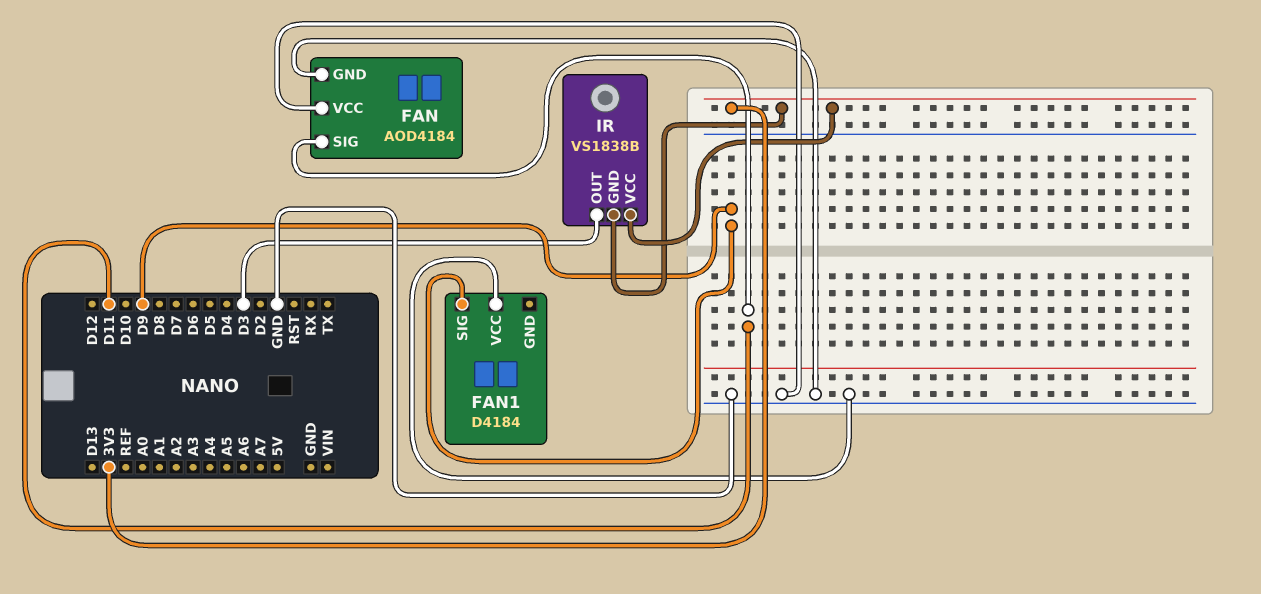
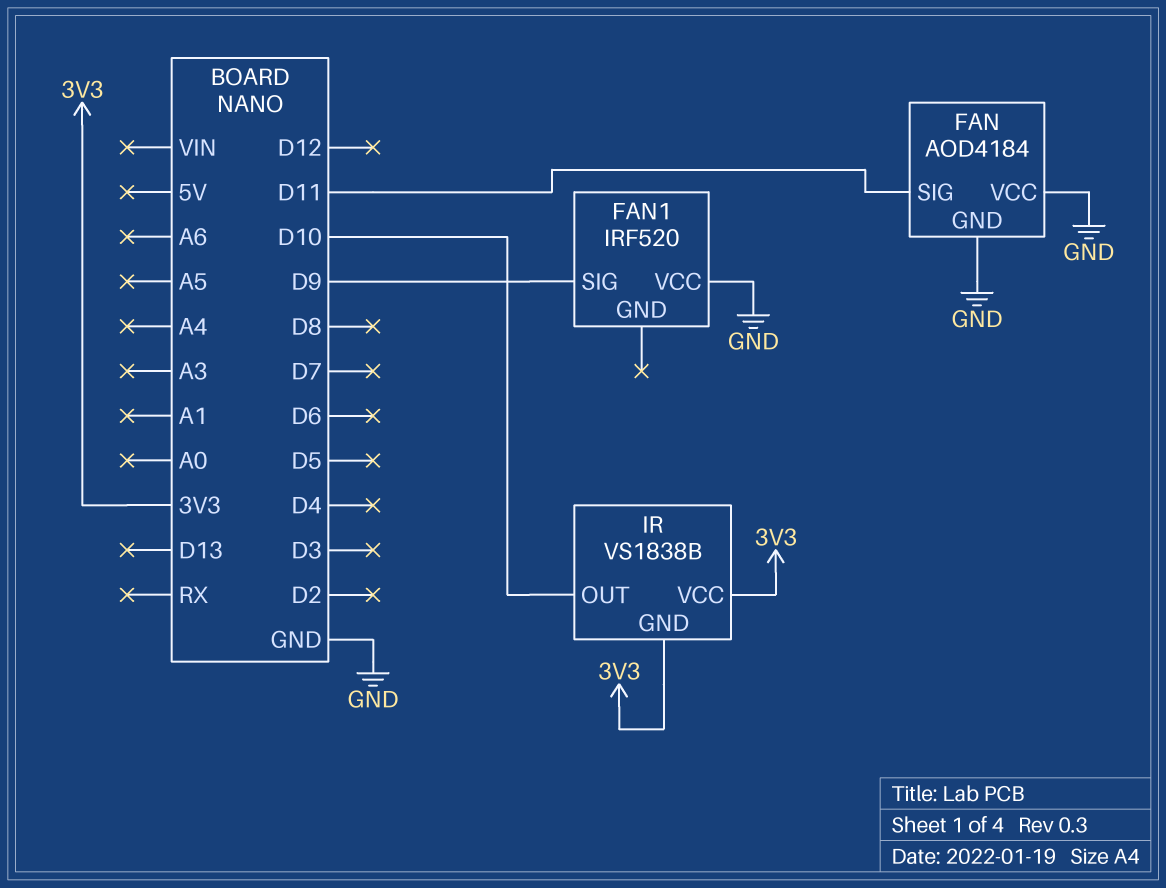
FAN1: D4184 -> IRF520
IR pin OUT: D3 -> D10

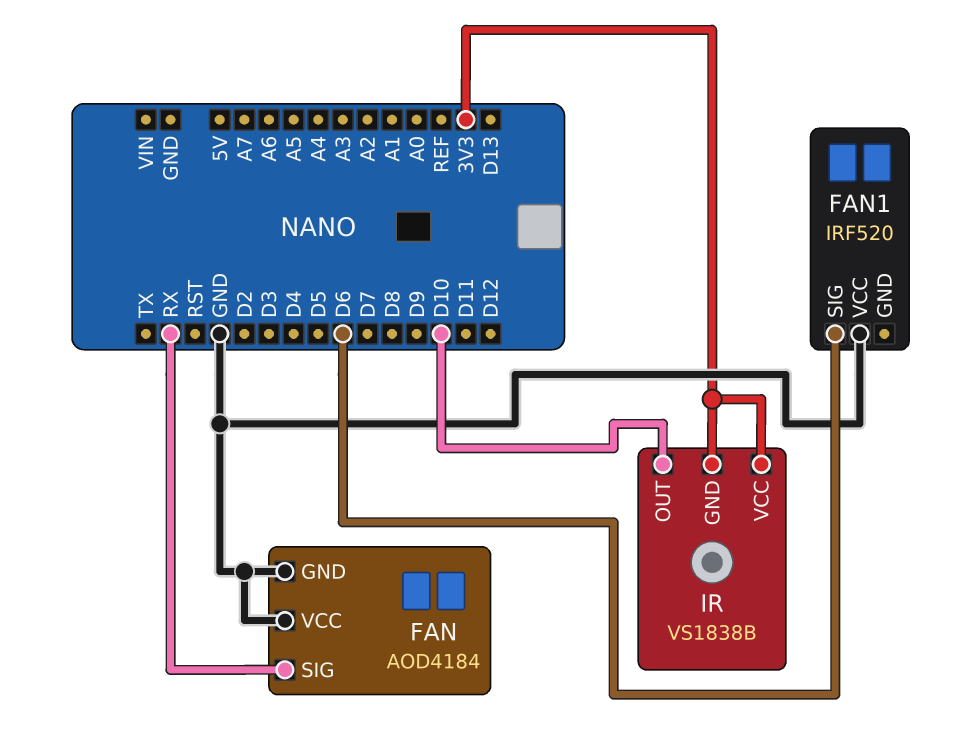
FAN pin SIG: D11 -> RX
FAN1 pin SIG: D9 -> D6

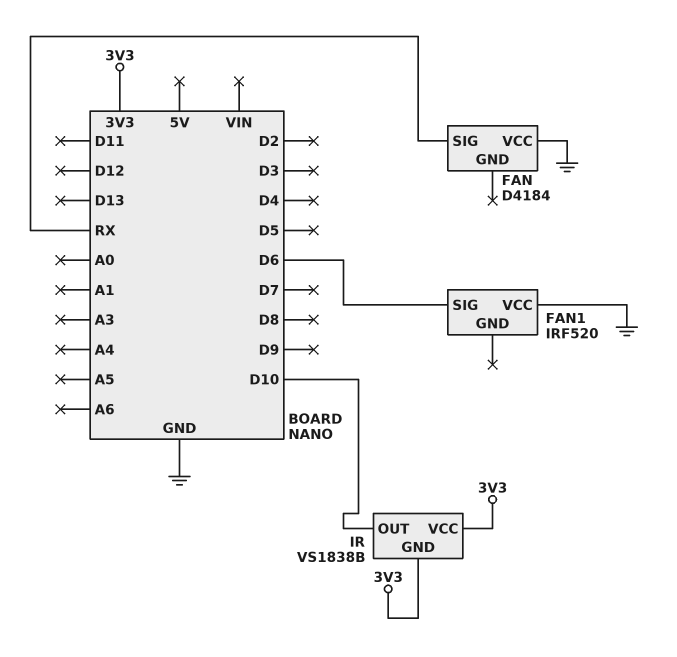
FAN: AOD4184 -> D4184
FAN pin GND: GND -> none

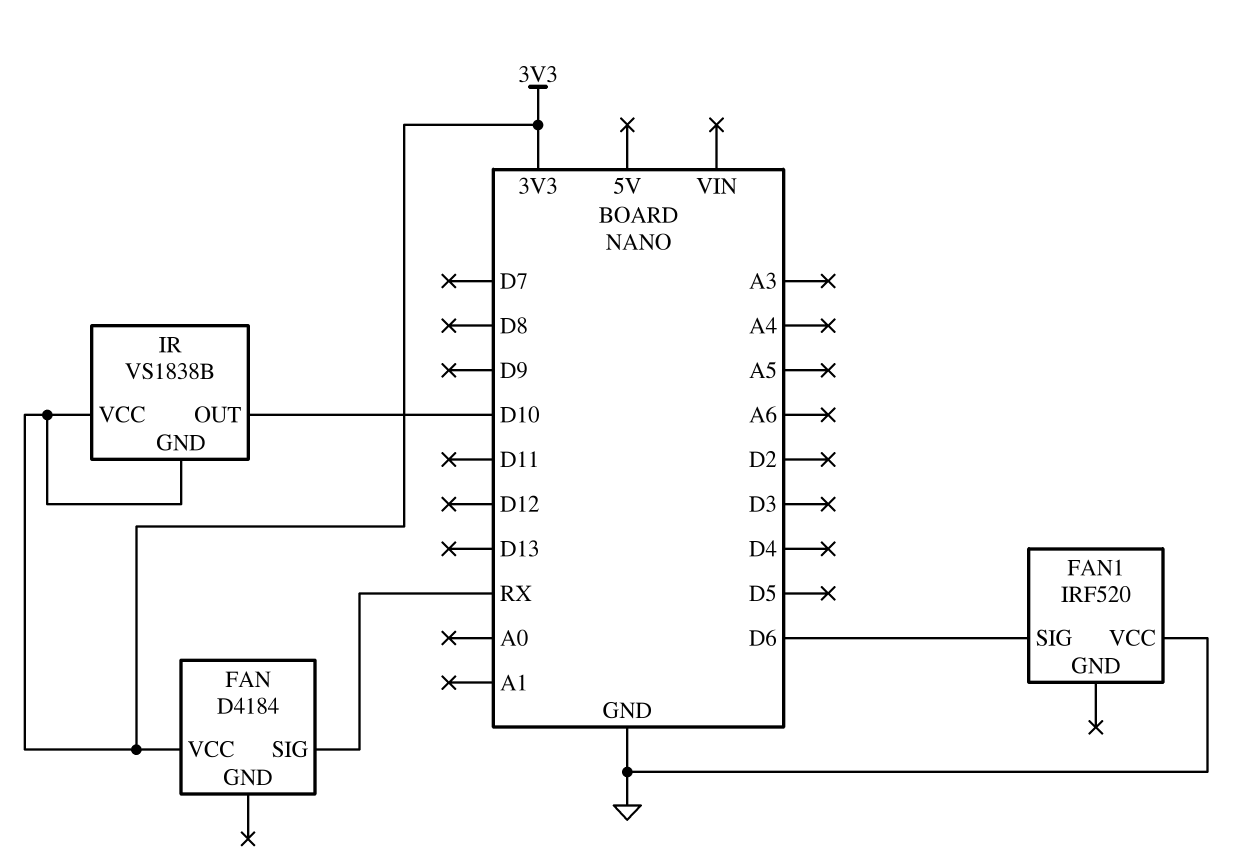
FAN pin VCC: GND -> 3V3

